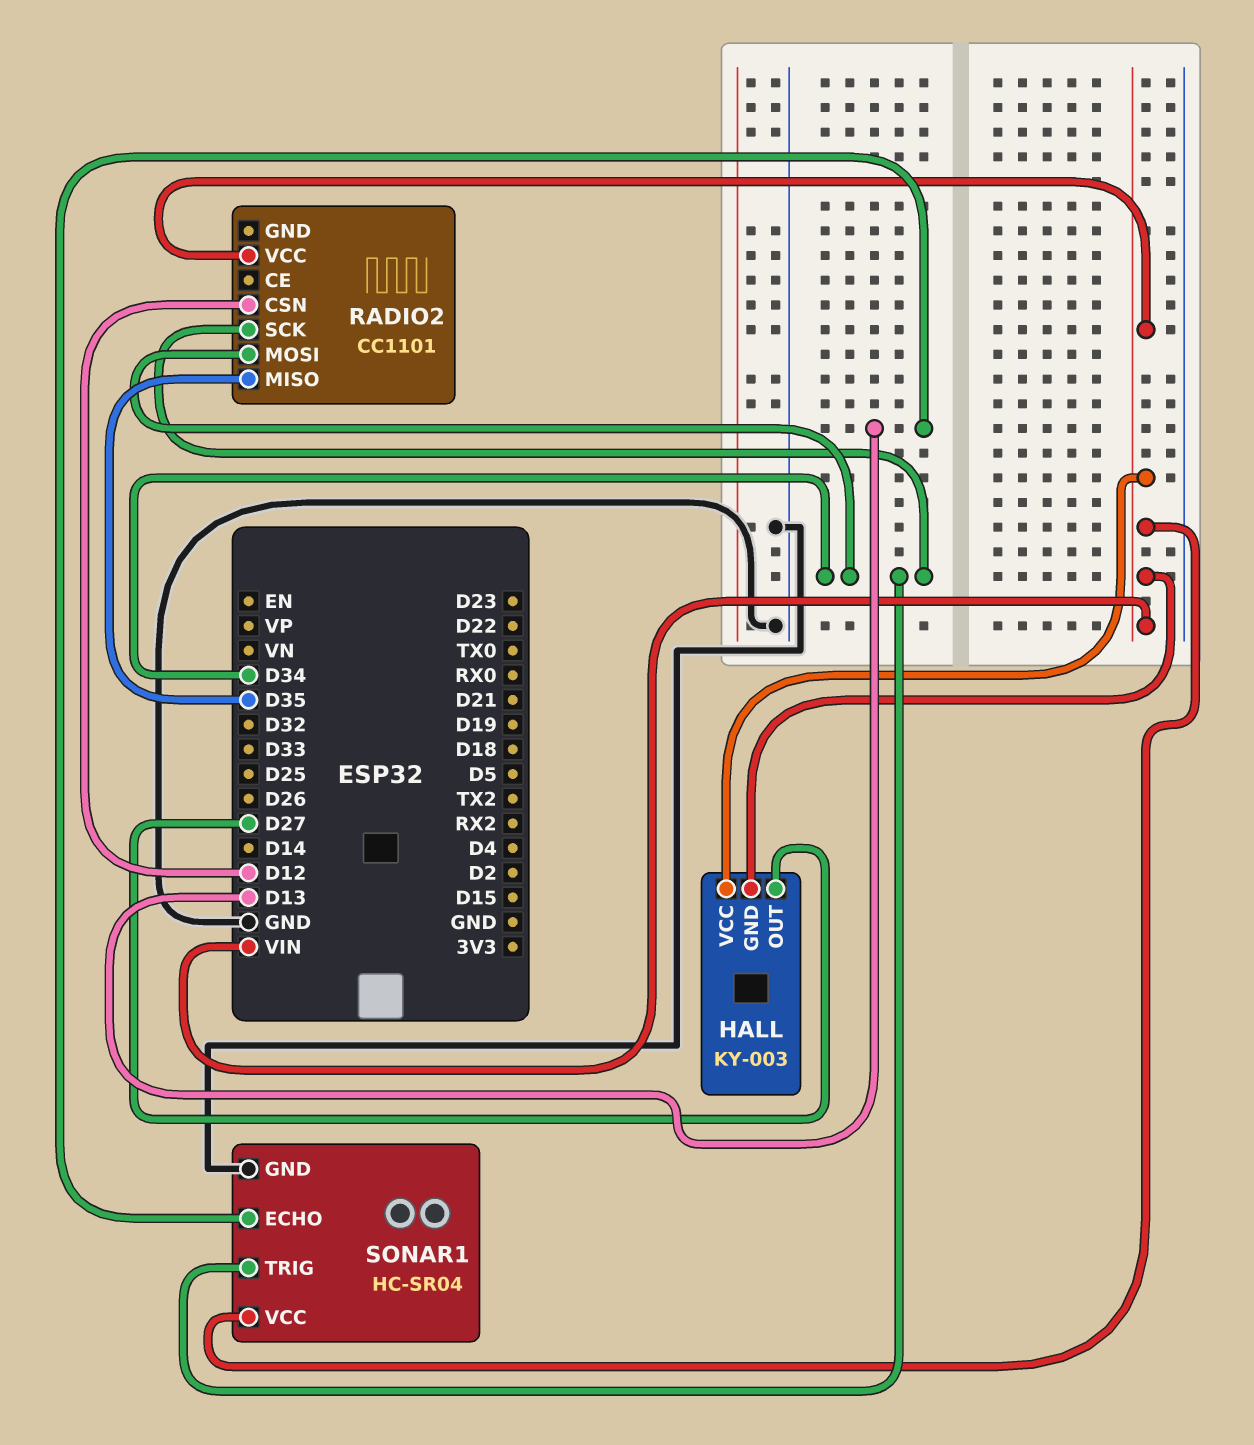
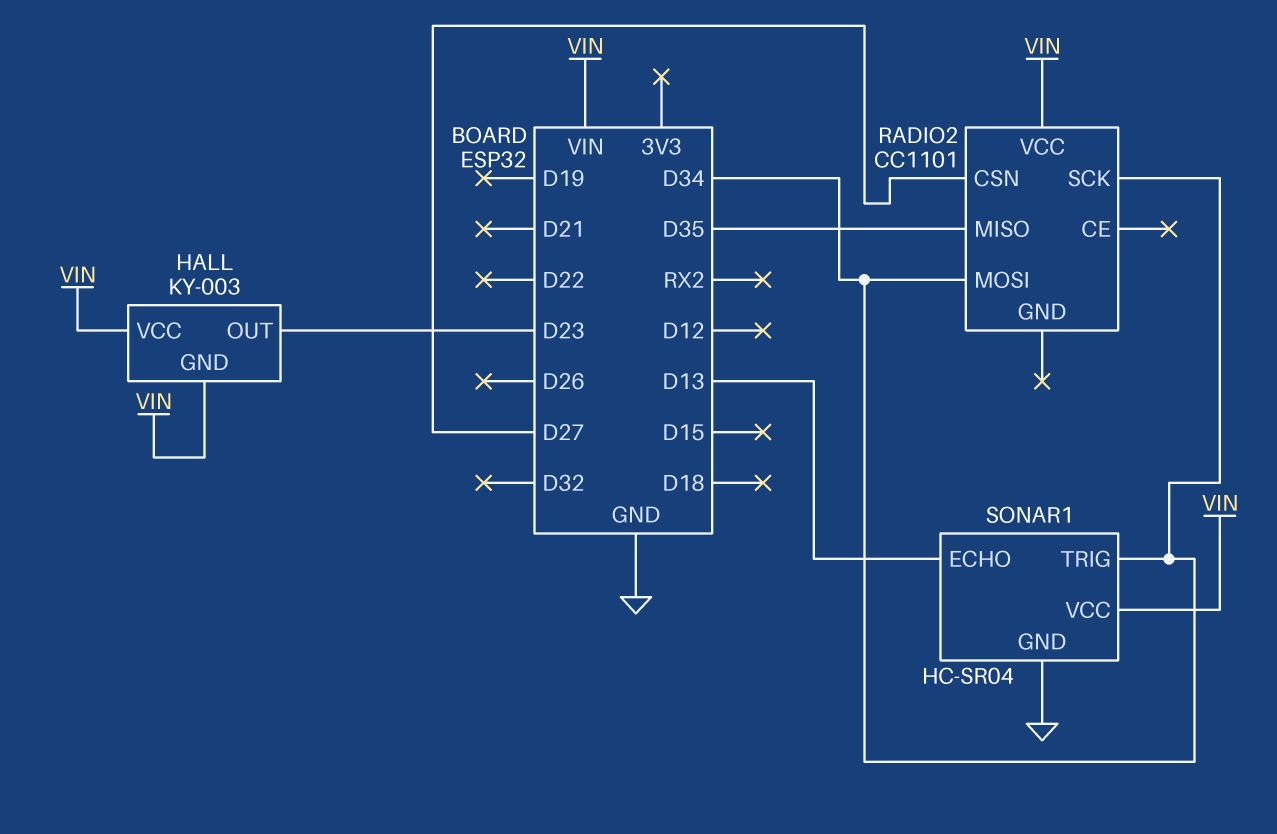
HALL pin OUT: D27 -> D23
RADIO2 pin CSN: D12 -> D27

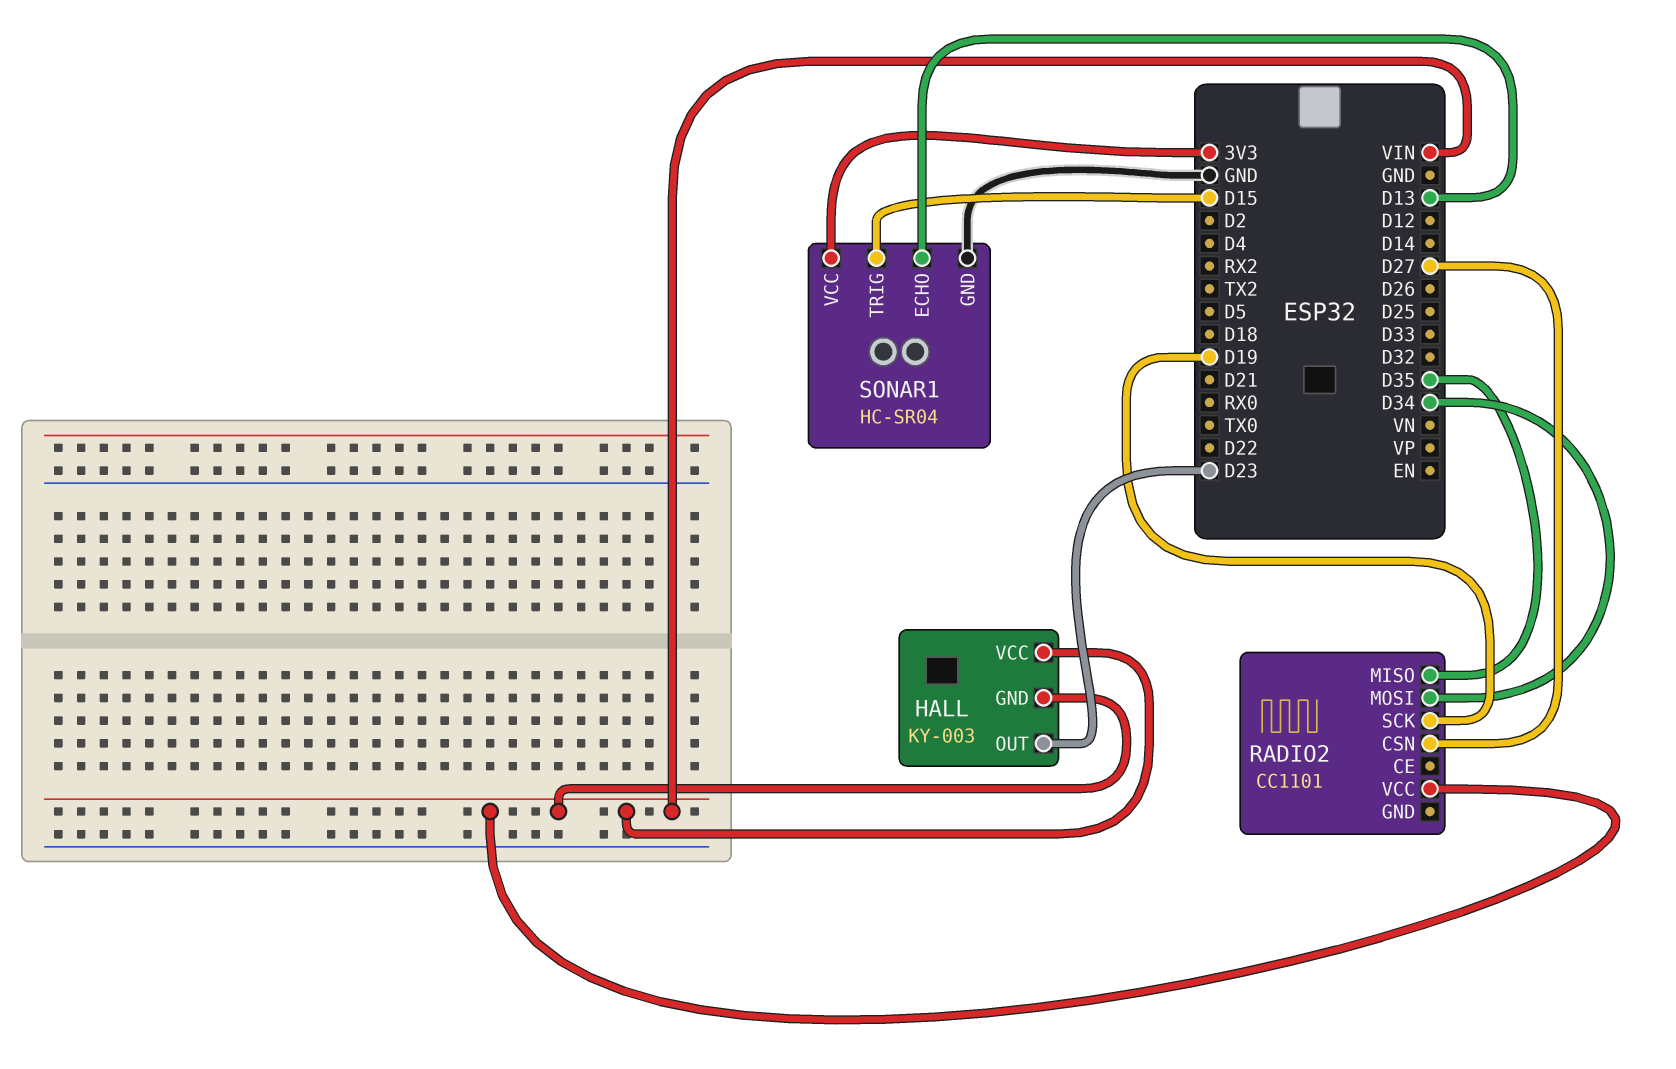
RADIO2 pin SCK: D34 -> D19
SONAR1 pin TRIG: D34 -> D15
SONAR1 pin VCC: VIN -> 3V3

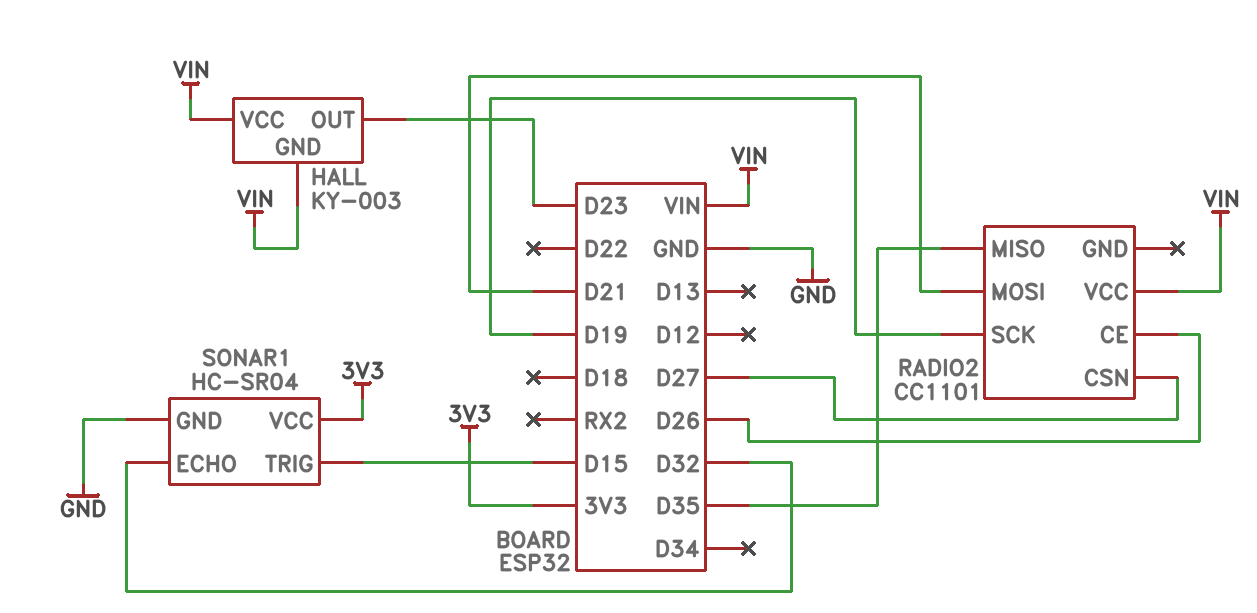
RADIO2 pin CE: none -> D26
RADIO2 pin MOSI: D34 -> D21
SONAR1 pin ECHO: D13 -> D32

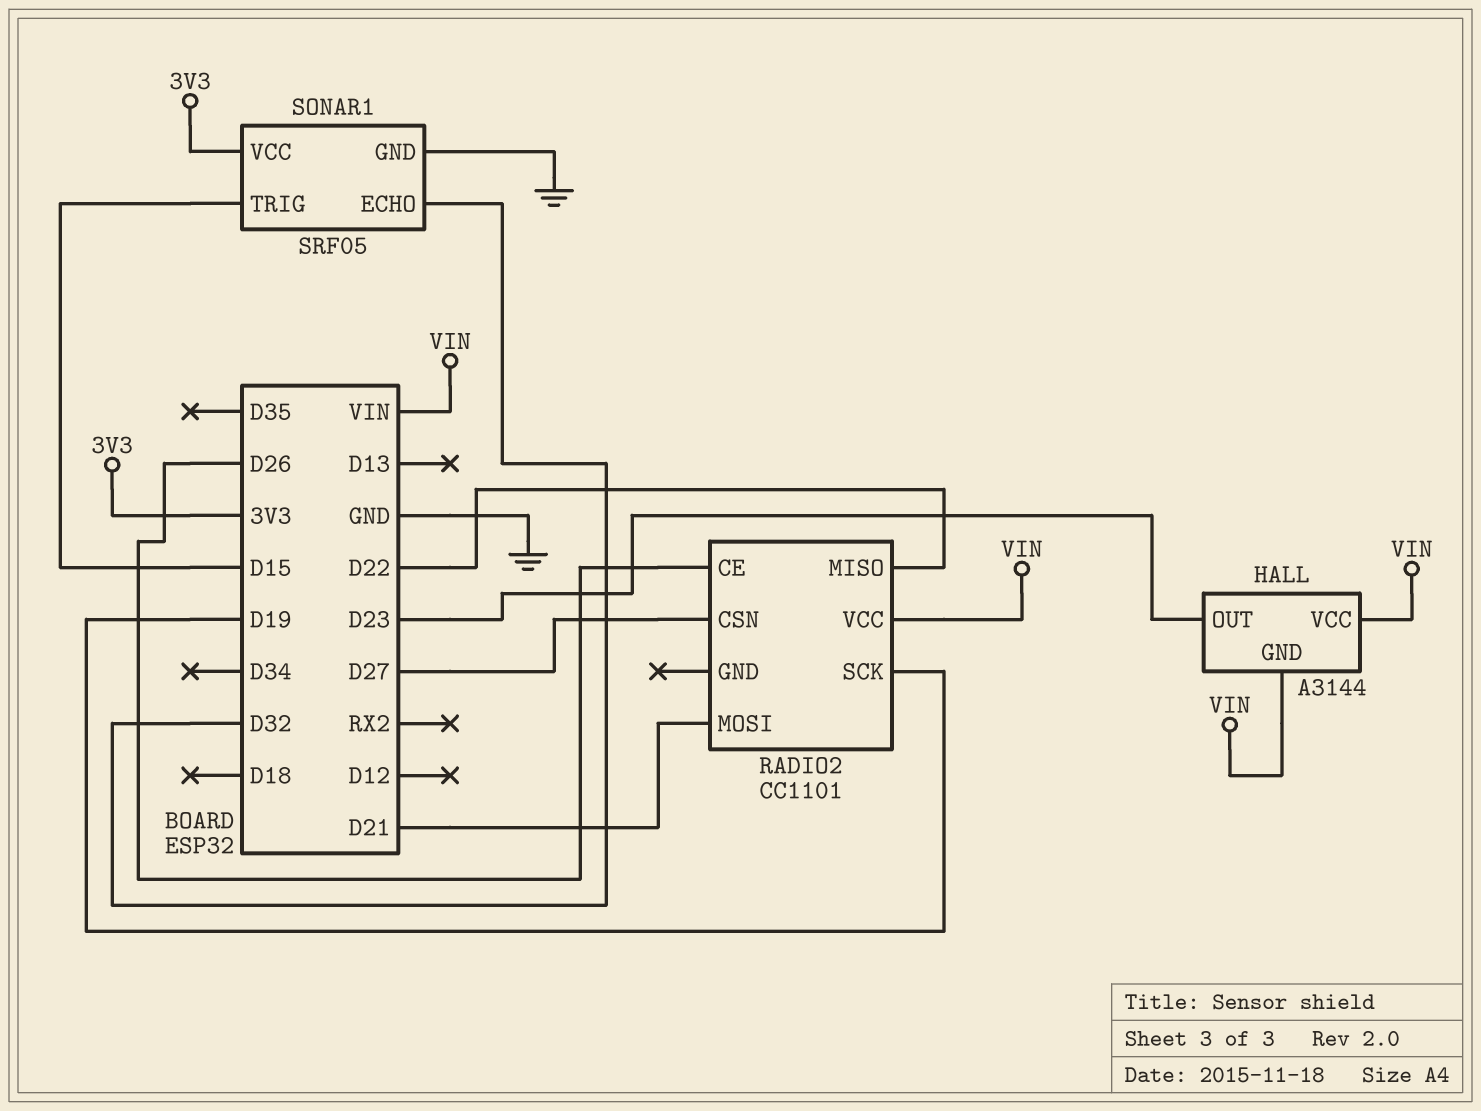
HALL: KY-003 -> A3144
RADIO2 pin MISO: D35 -> D22
SONAR1: HC-SR04 -> SRF05

